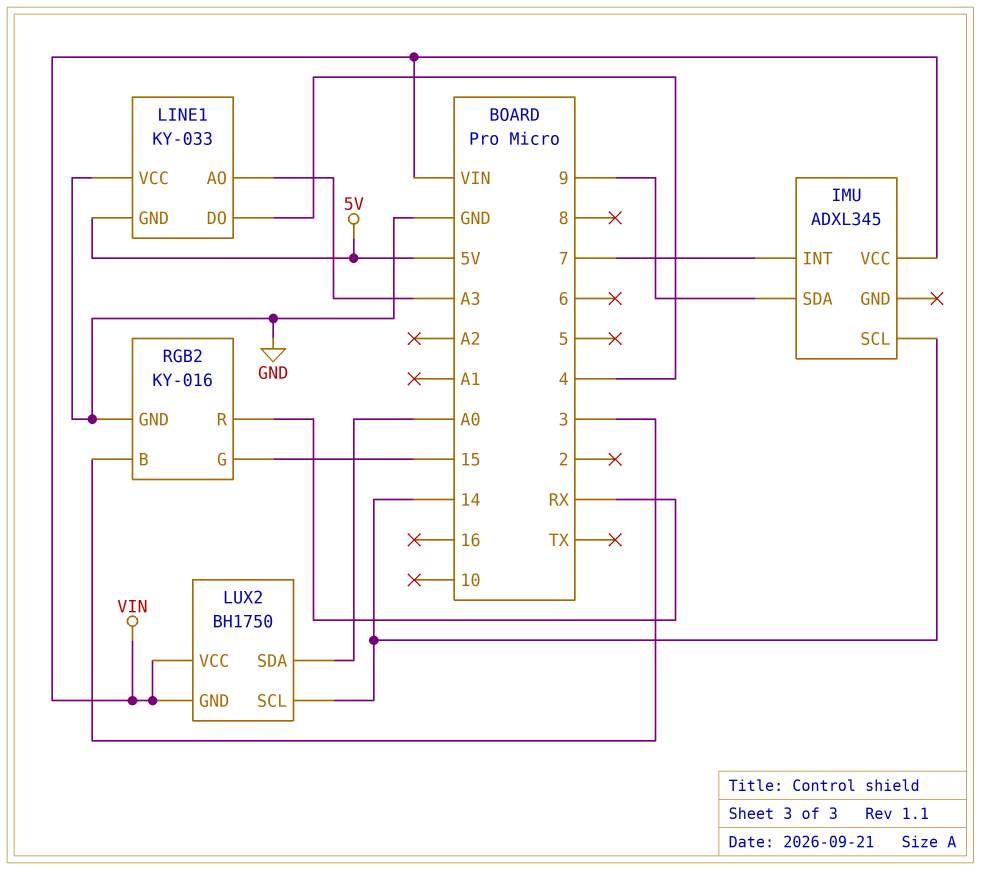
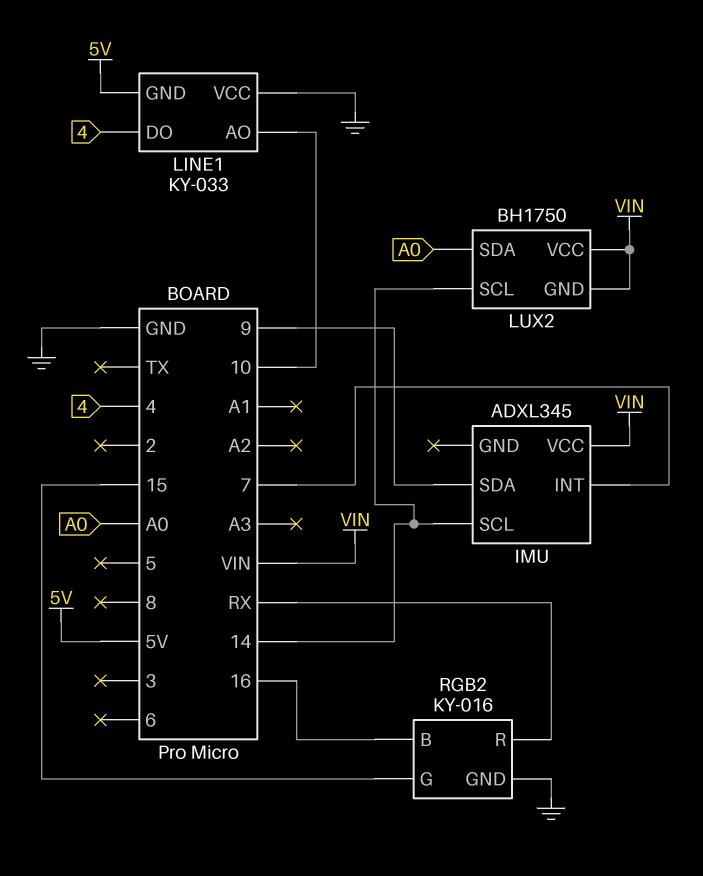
LINE1 pin AO: A3 -> 10
RGB2 pin B: 3 -> 16

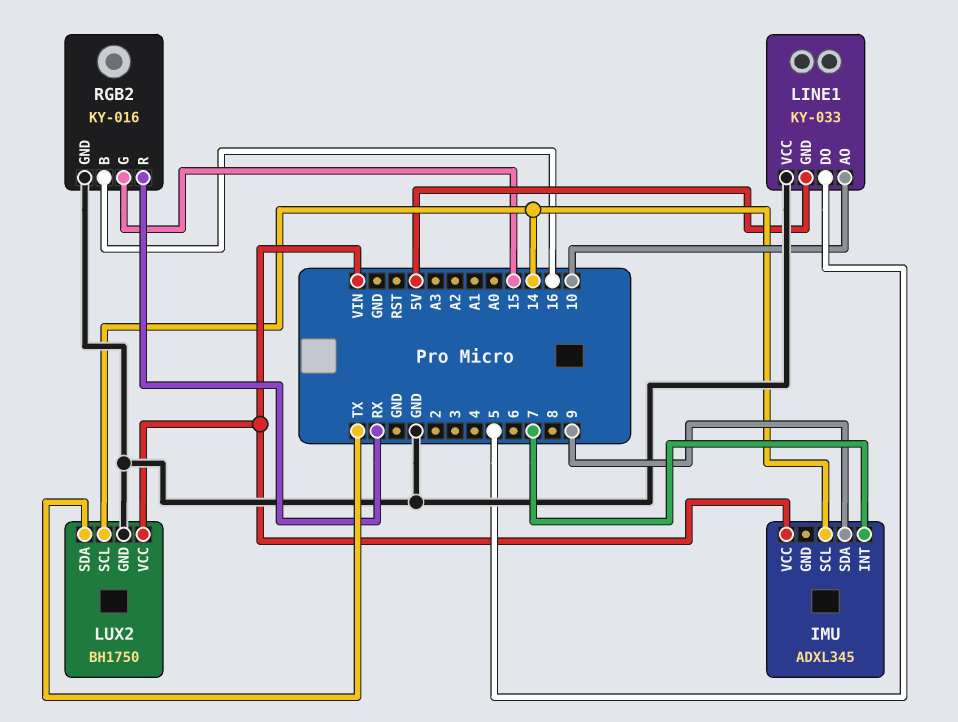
LINE1 pin DO: 4 -> 5
LUX2 pin GND: VIN -> GND
LUX2 pin SDA: A0 -> TX

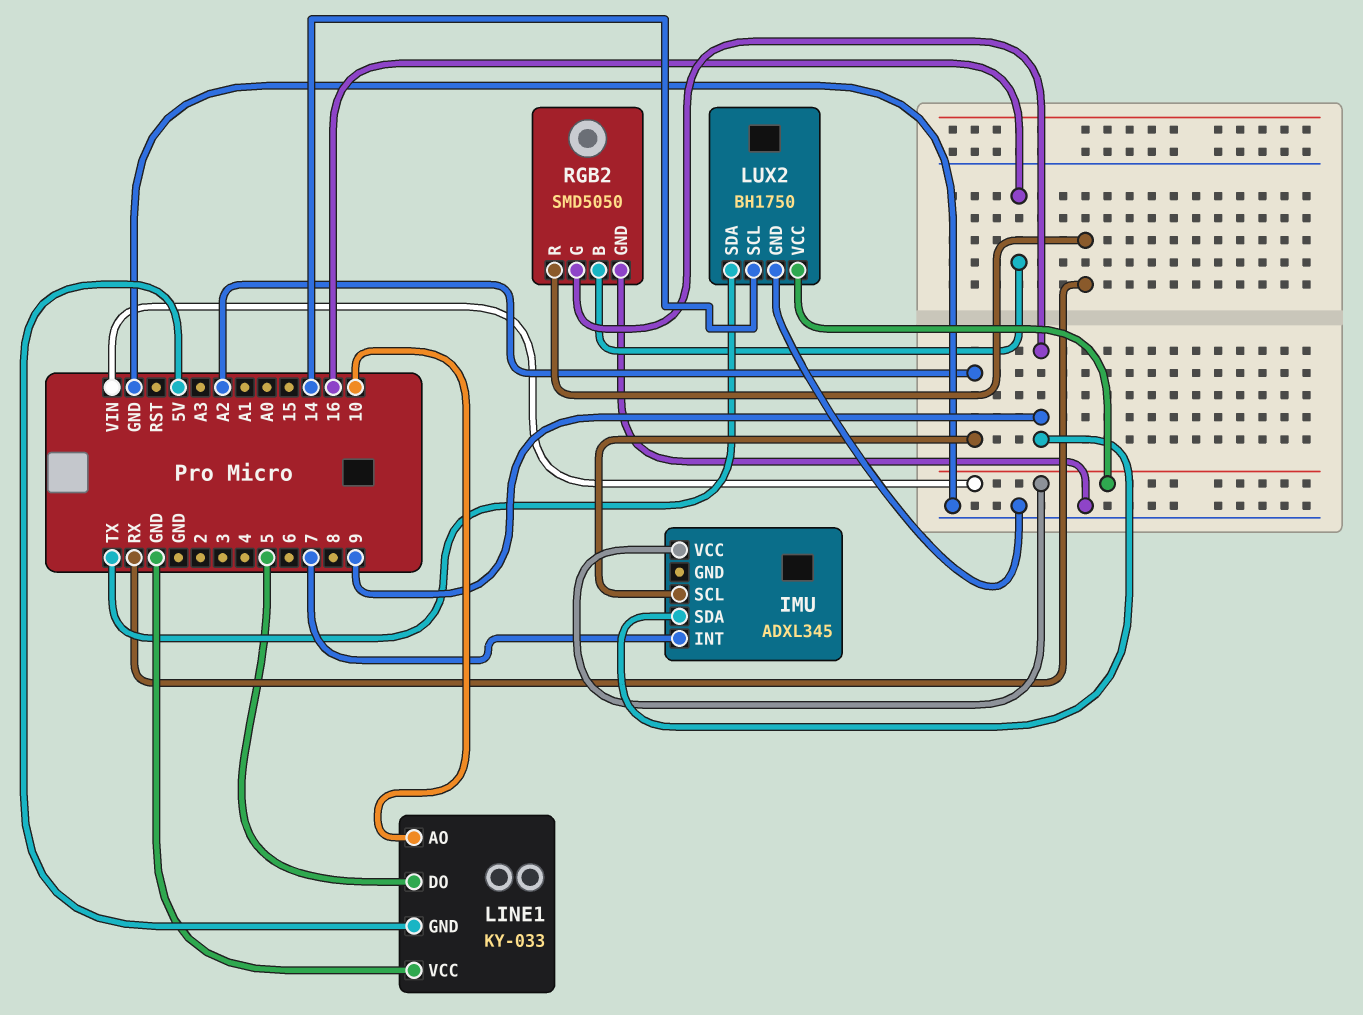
IMU pin SCL: 14 -> A2
RGB2: KY-016 -> SMD5050
RGB2 pin G: 15 -> 9

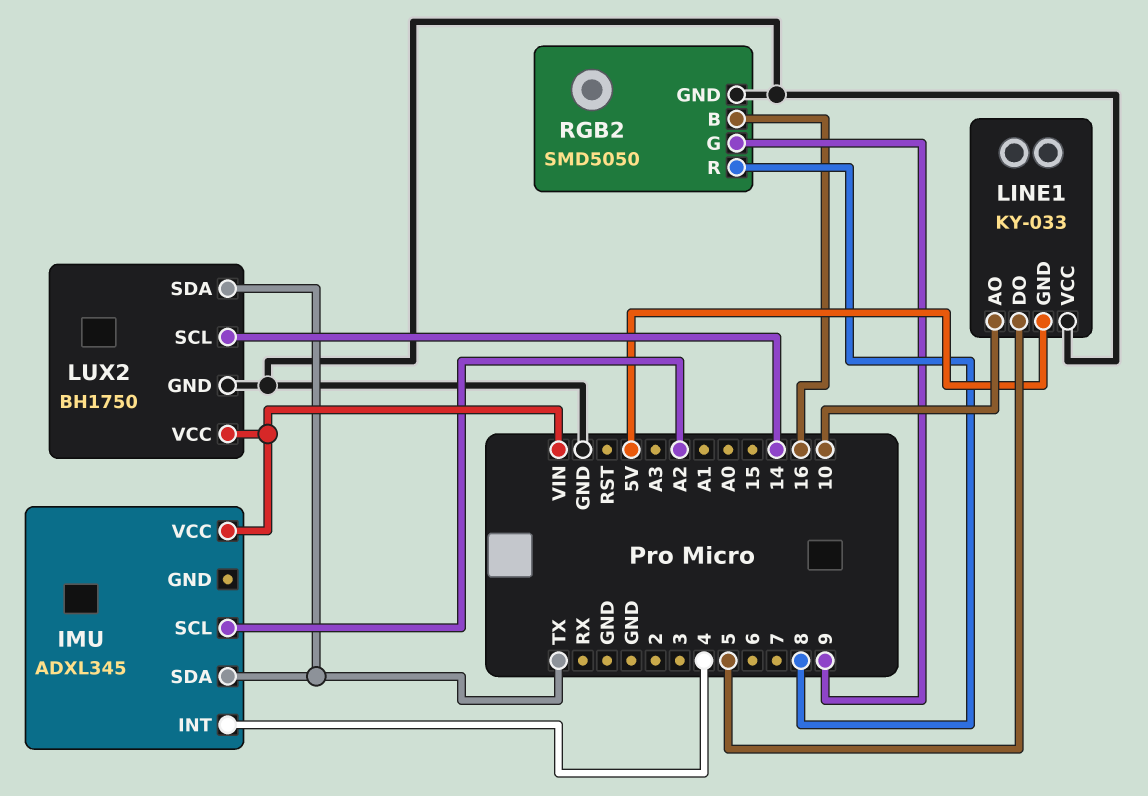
IMU pin INT: 7 -> 4
IMU pin SDA: 9 -> TX
RGB2 pin R: RX -> 8

